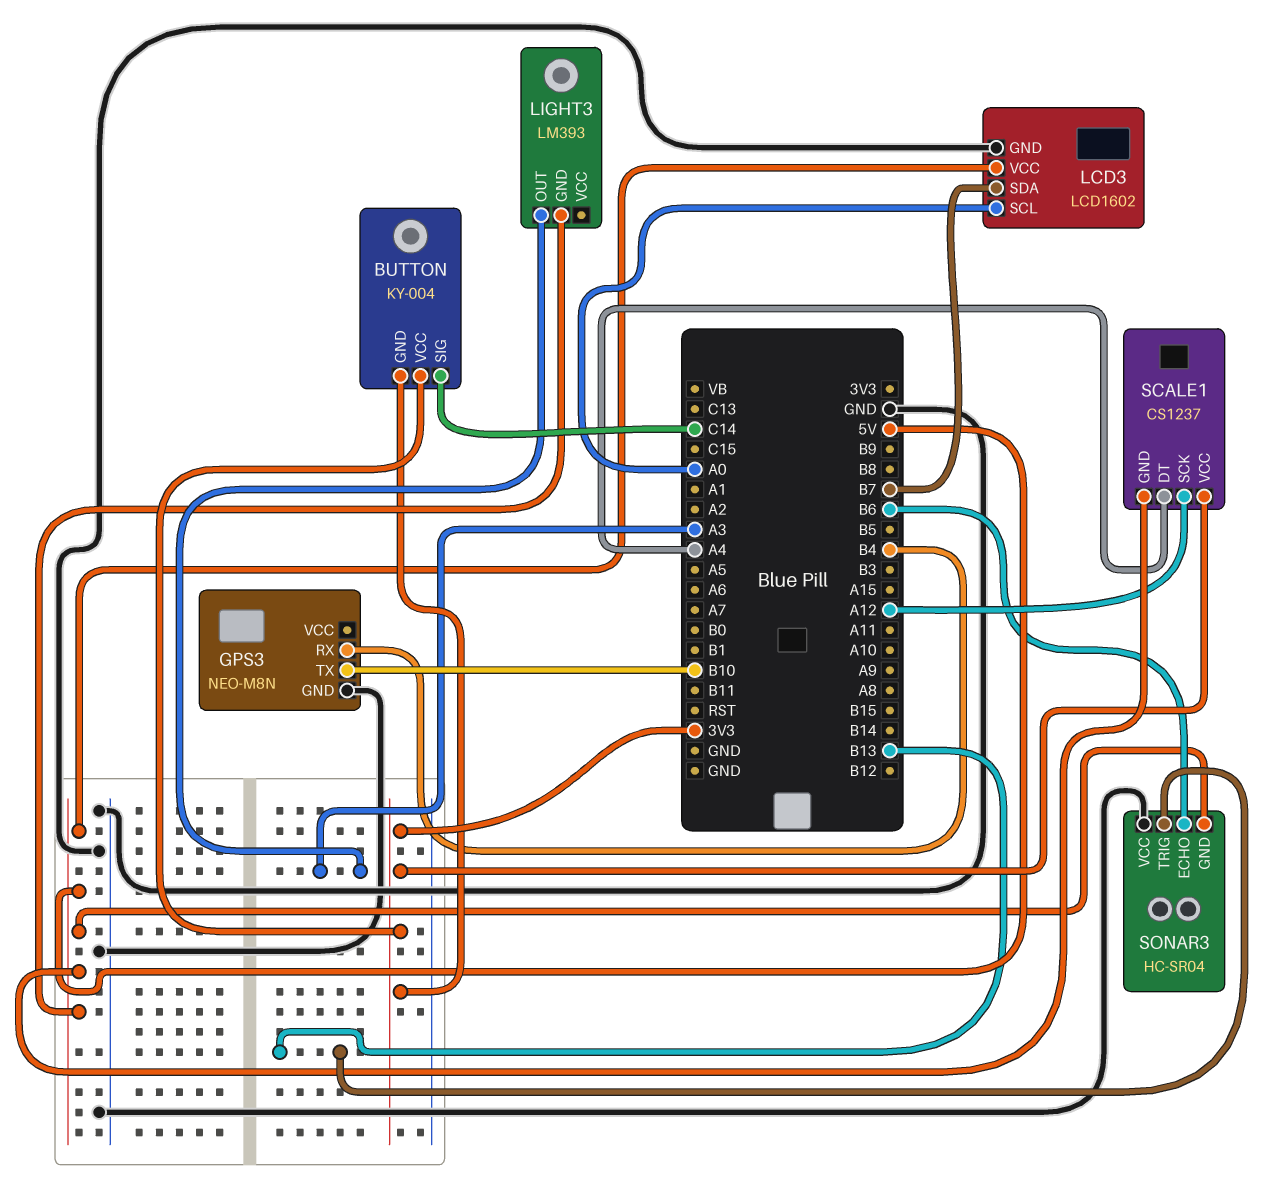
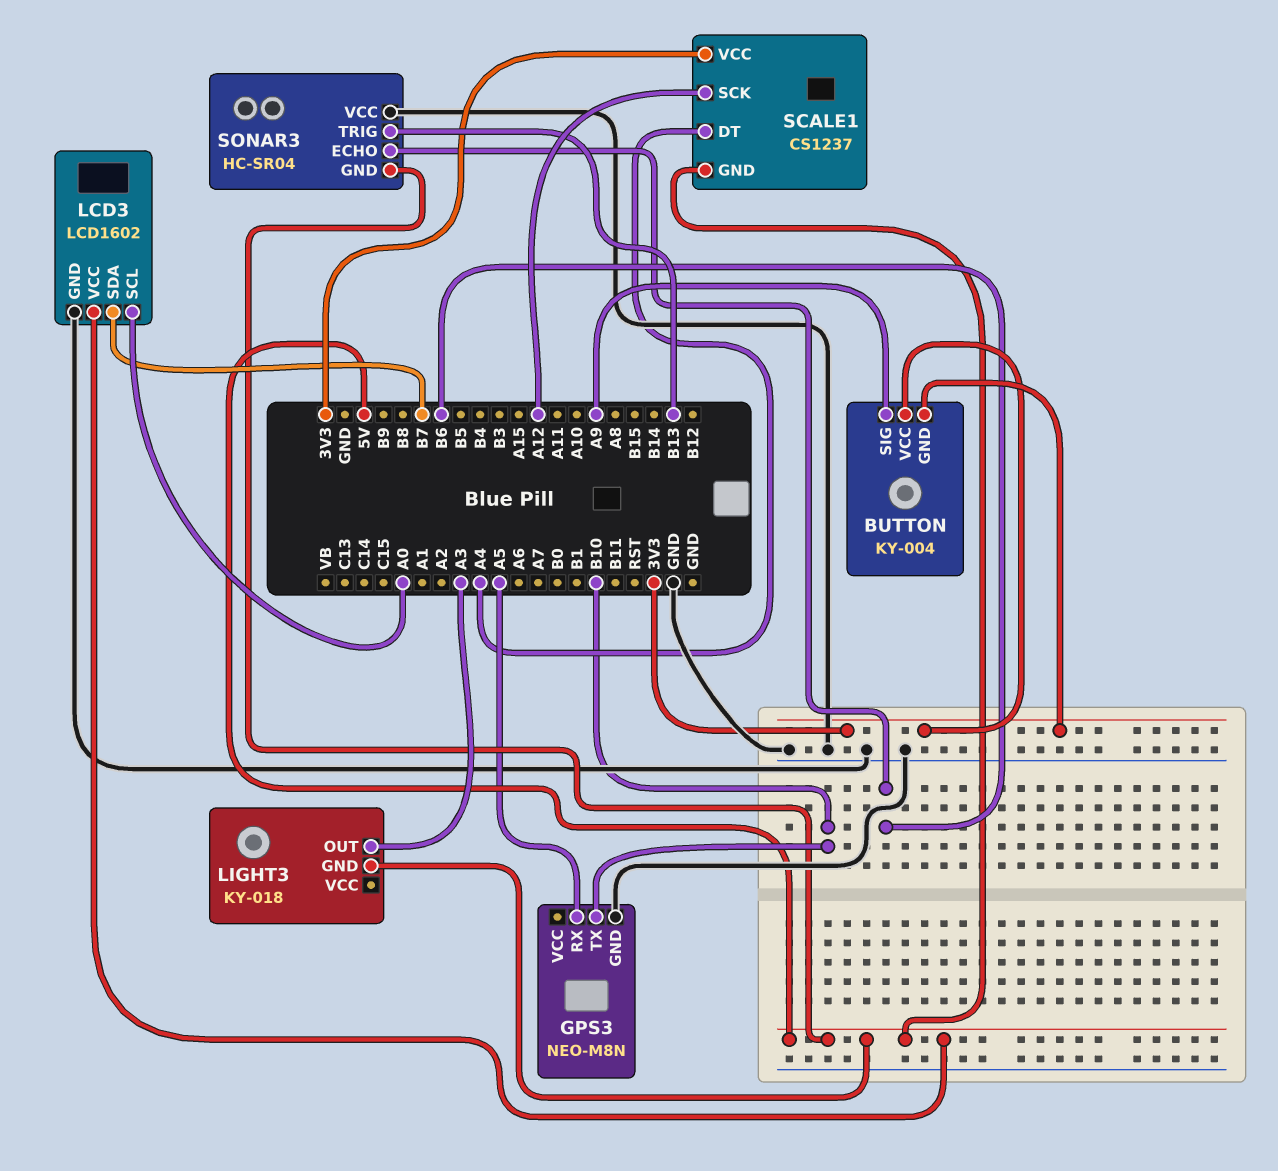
BUTTON pin SIG: C14 -> A9
GPS3 pin RX: B4 -> A5
LIGHT3: LM393 -> KY-018

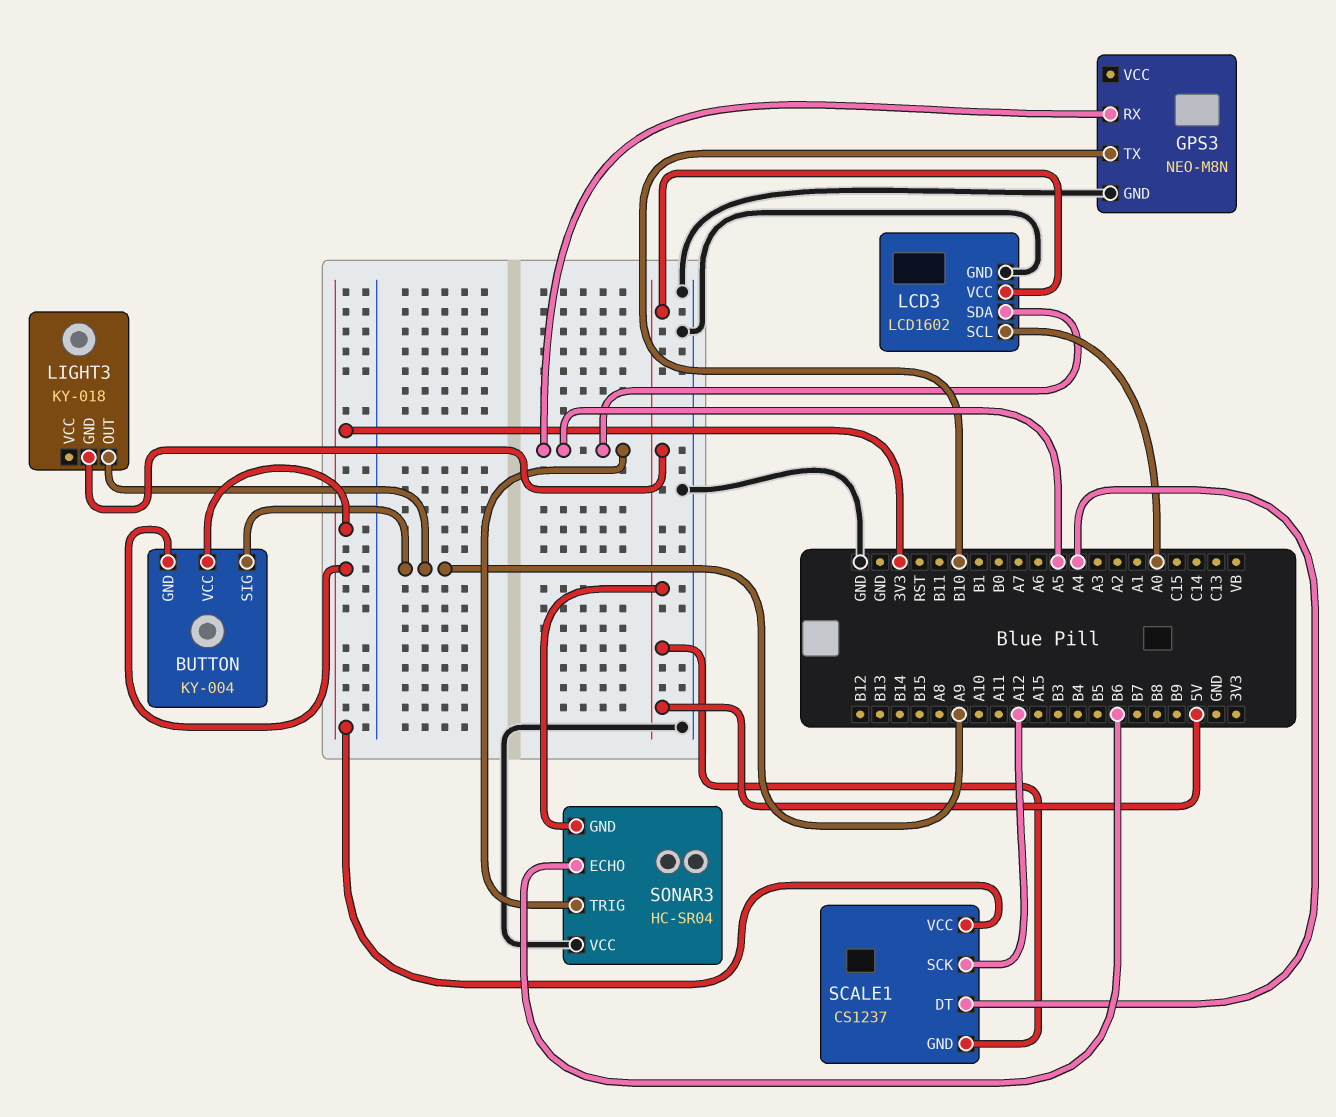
LCD3 pin SDA: B7 -> A5
LIGHT3 pin OUT: A3 -> A9
SONAR3 pin TRIG: B13 -> A5

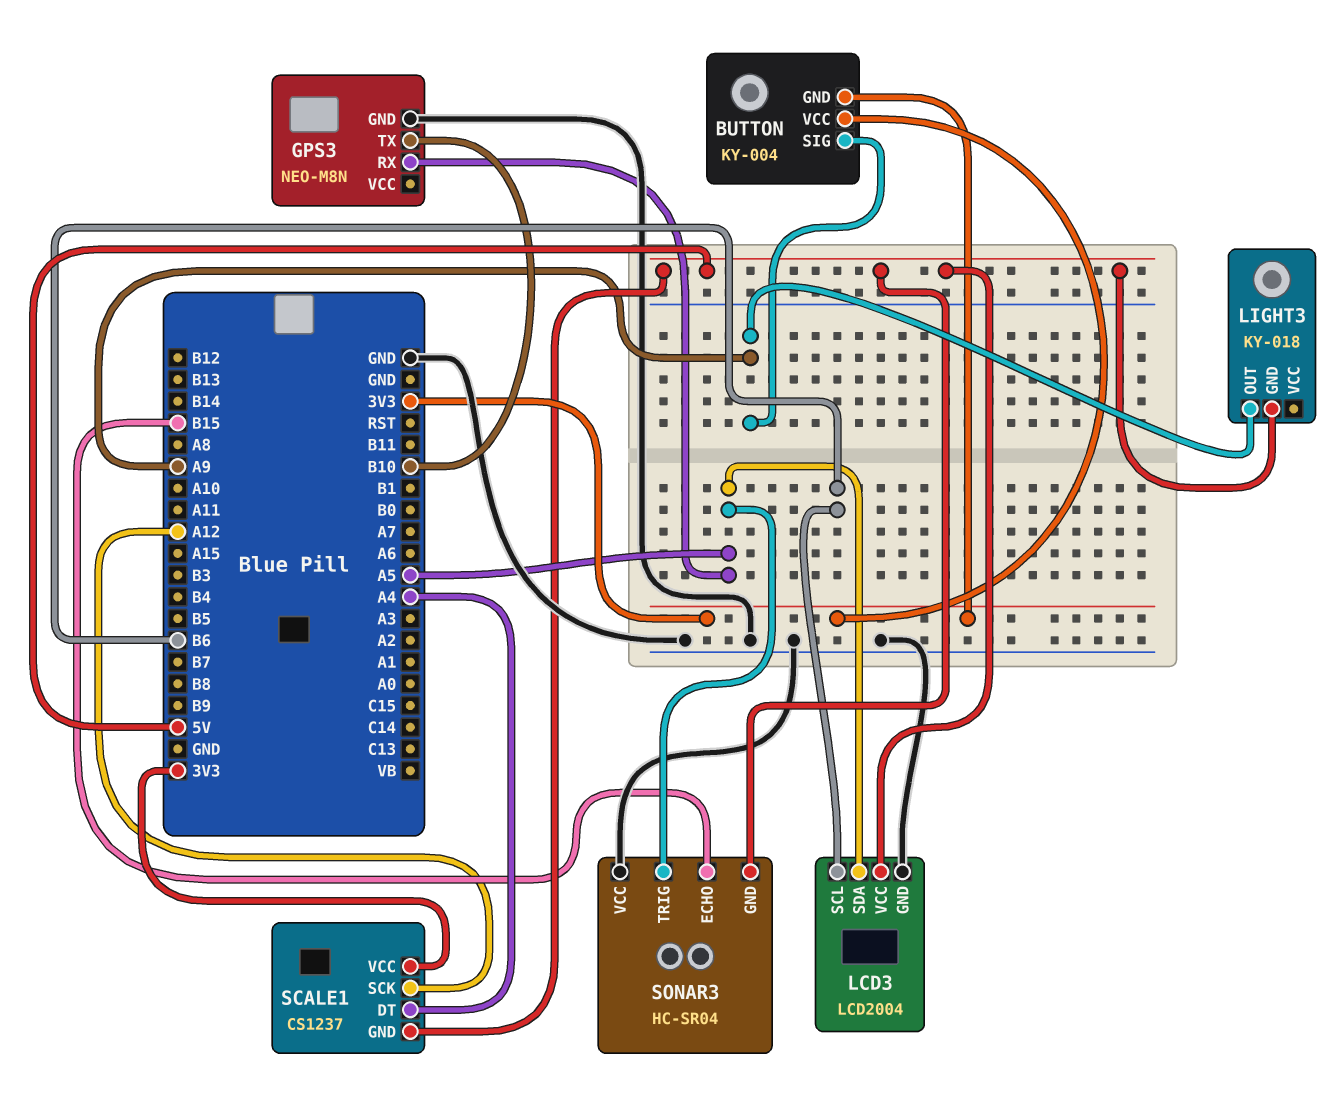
LCD3: LCD1602 -> LCD2004
LCD3 pin SCL: A0 -> B6
SONAR3 pin ECHO: B6 -> B15

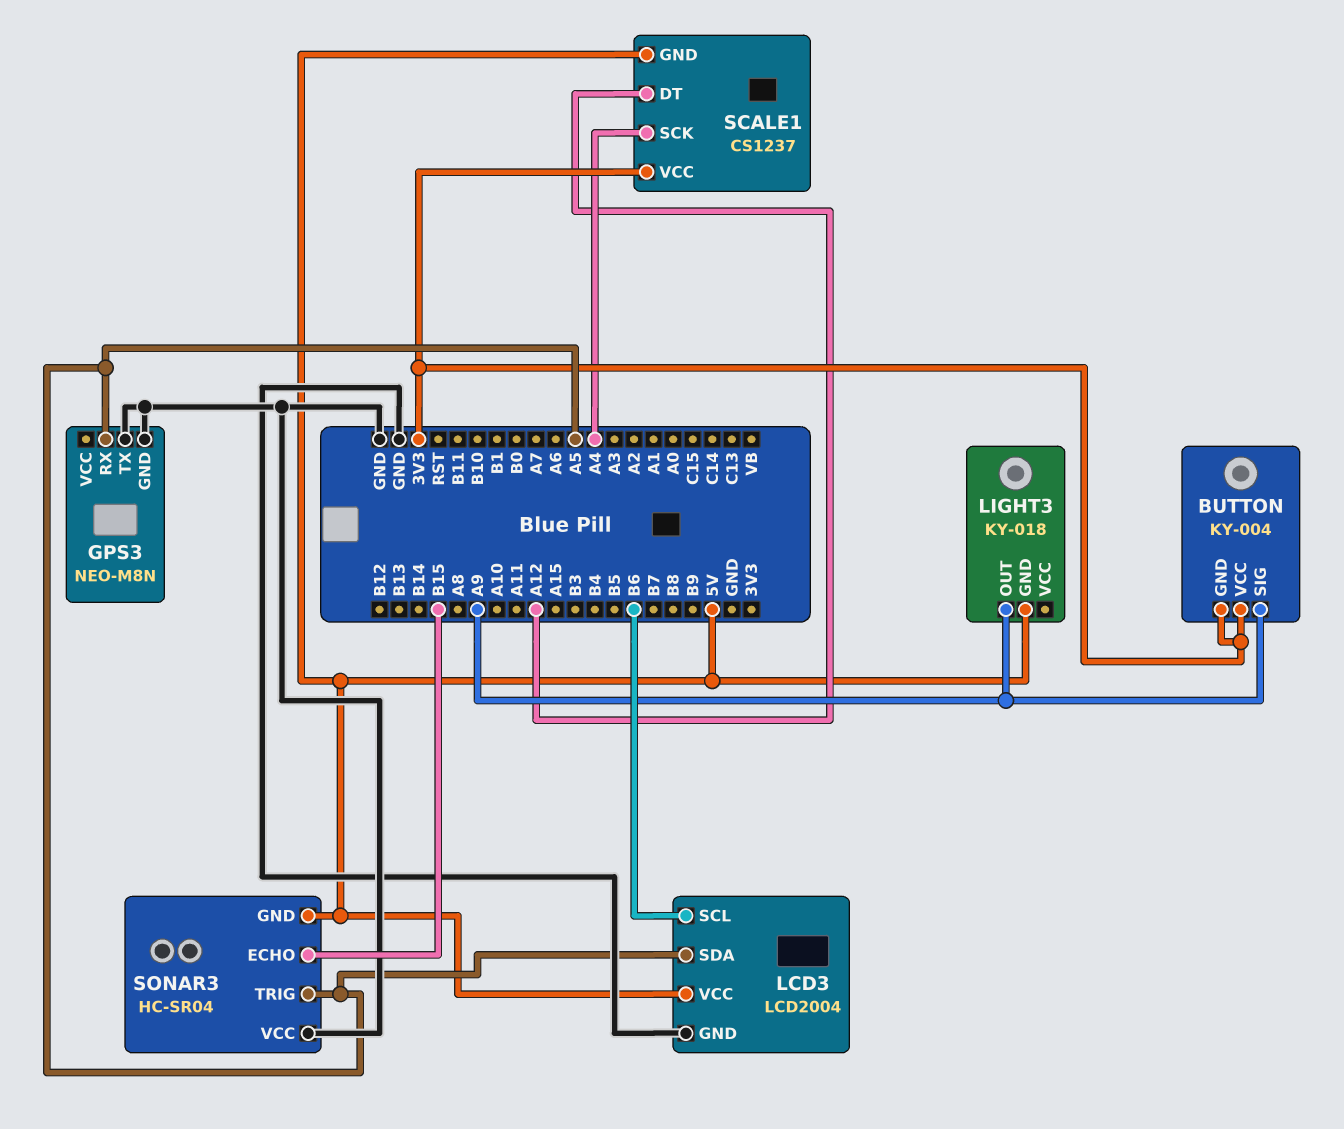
GPS3 pin TX: B10 -> GND
SCALE1 pin DT: A4 -> A12
SCALE1 pin SCK: A12 -> A4

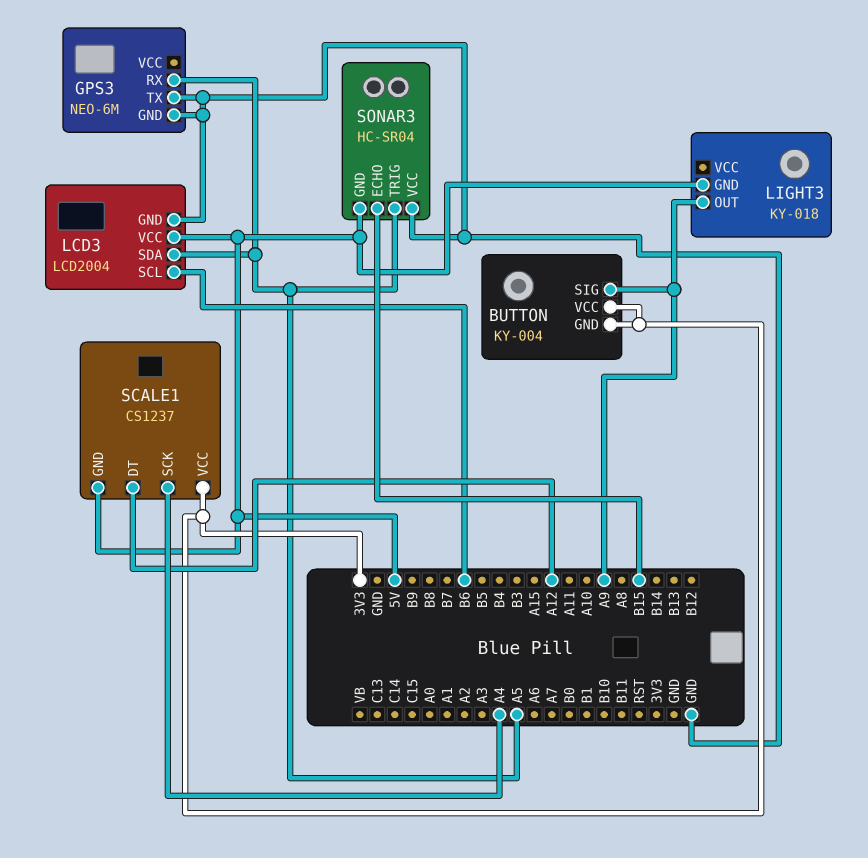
GPS3: NEO-M8N -> NEO-6M

